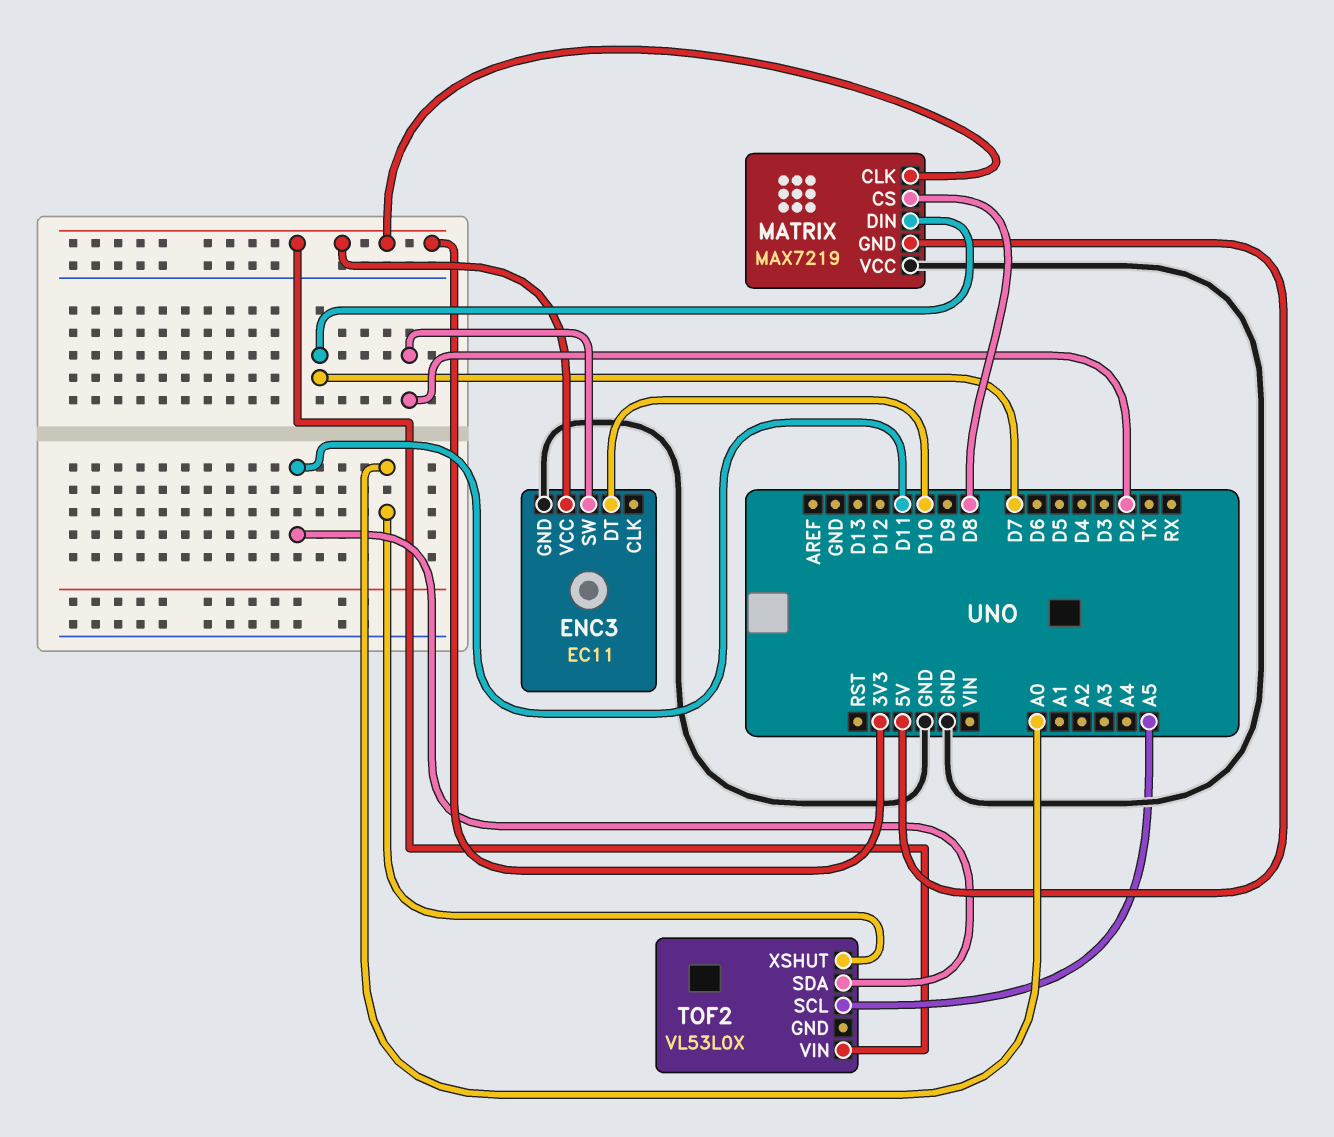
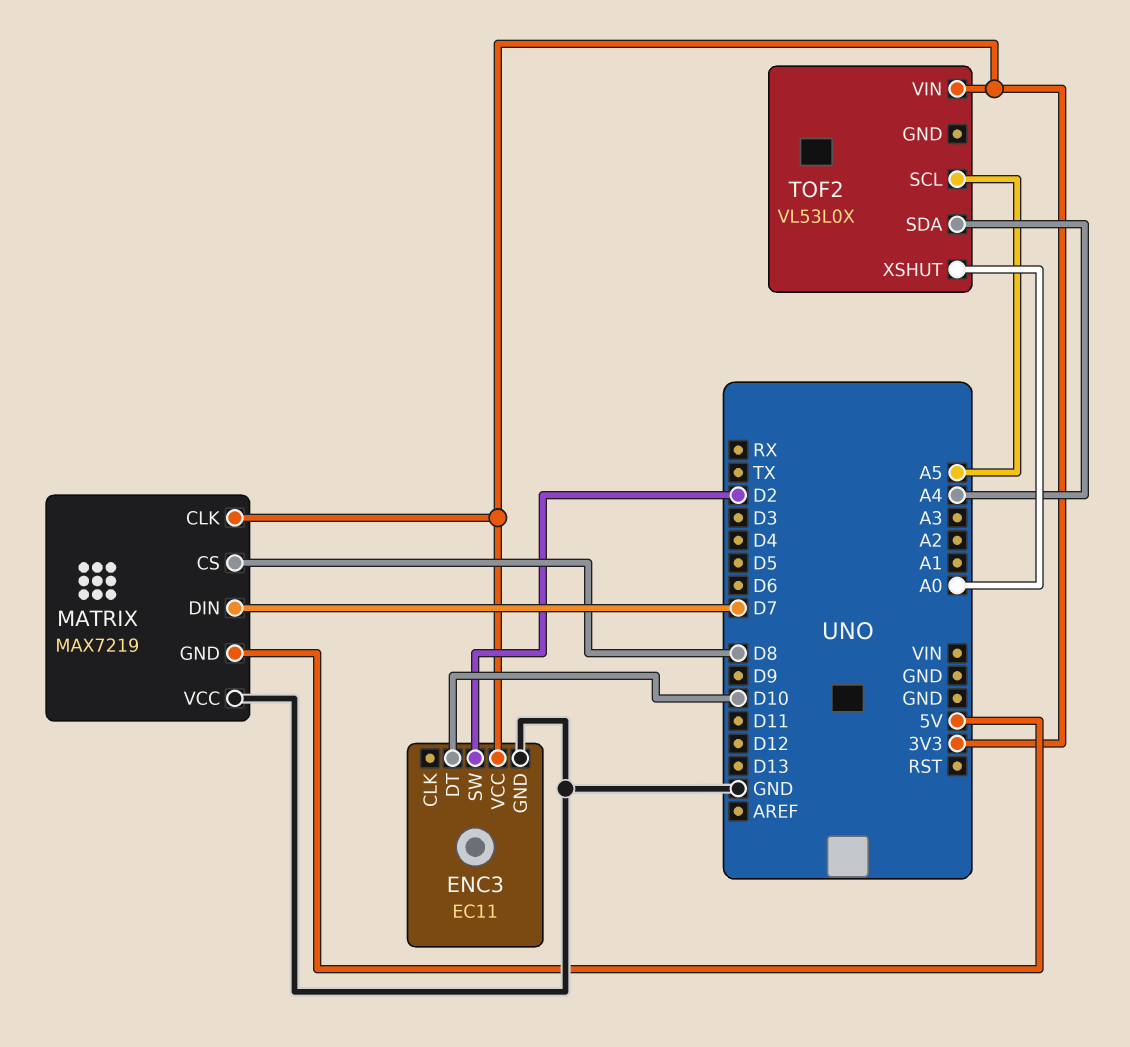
TOF2 pin SDA: D11 -> A4

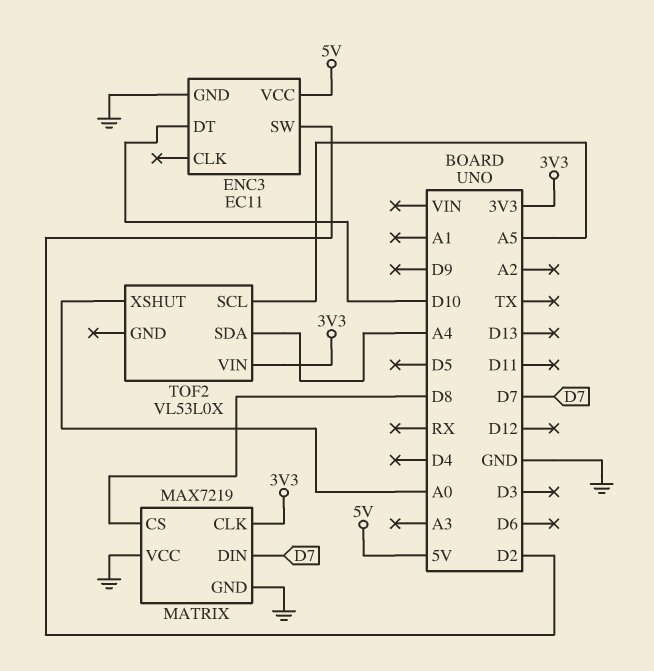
ENC3 pin VCC: 3V3 -> 5V
MATRIX pin GND: 5V -> GND

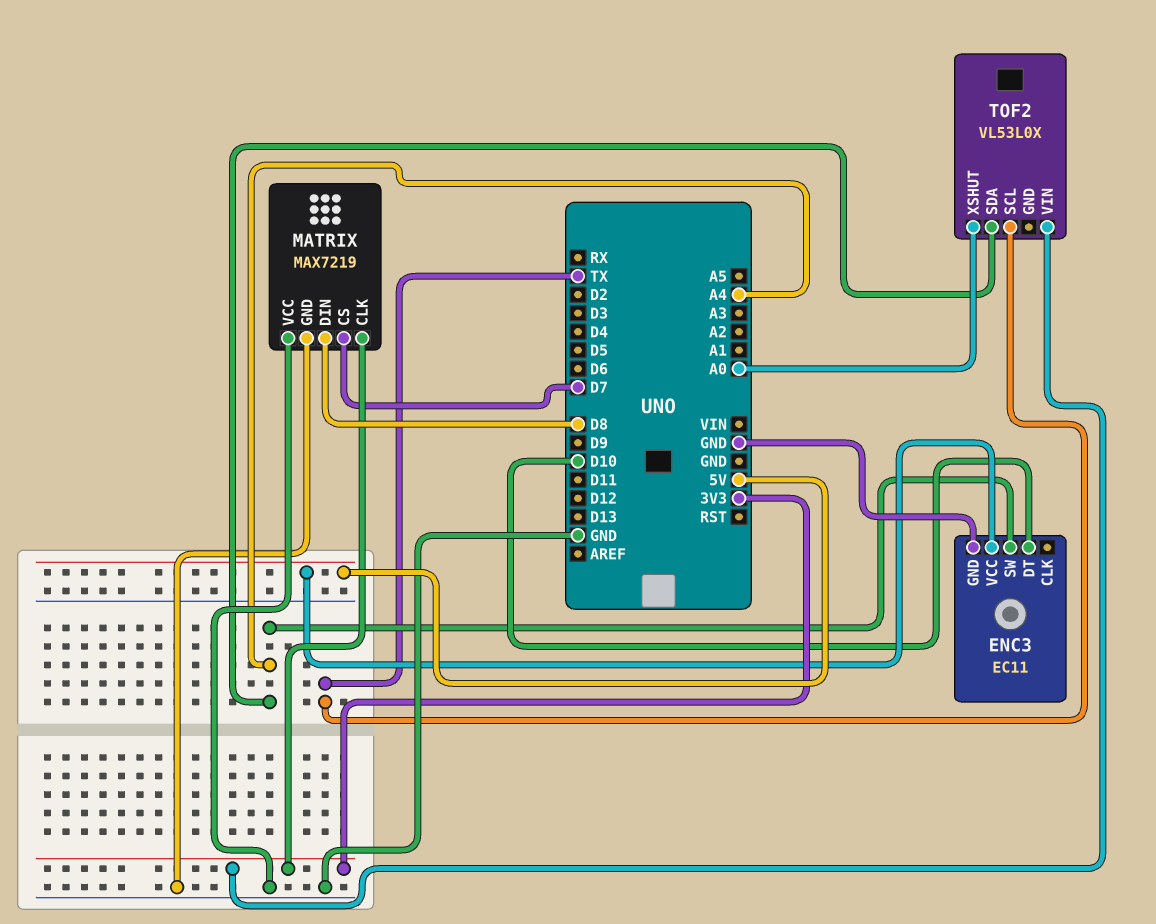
ENC3 pin SW: D2 -> A4
MATRIX pin CS: D8 -> D7
MATRIX pin DIN: D7 -> D8
TOF2 pin SCL: A5 -> TX

